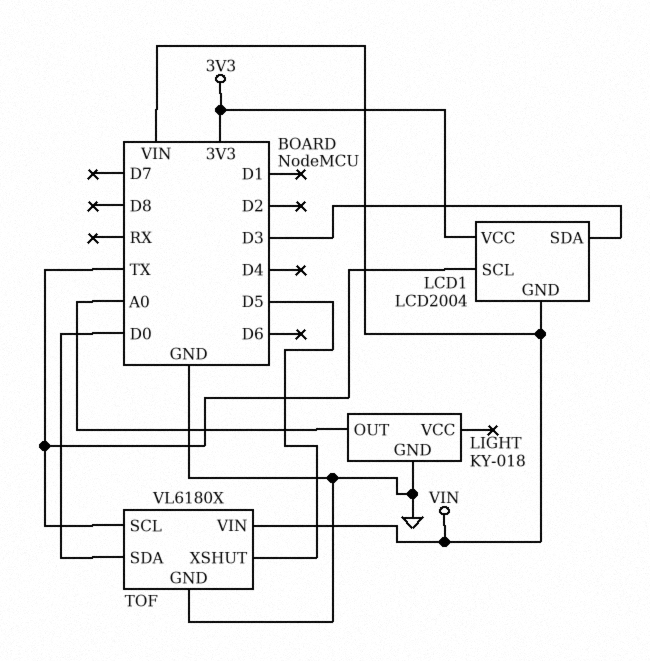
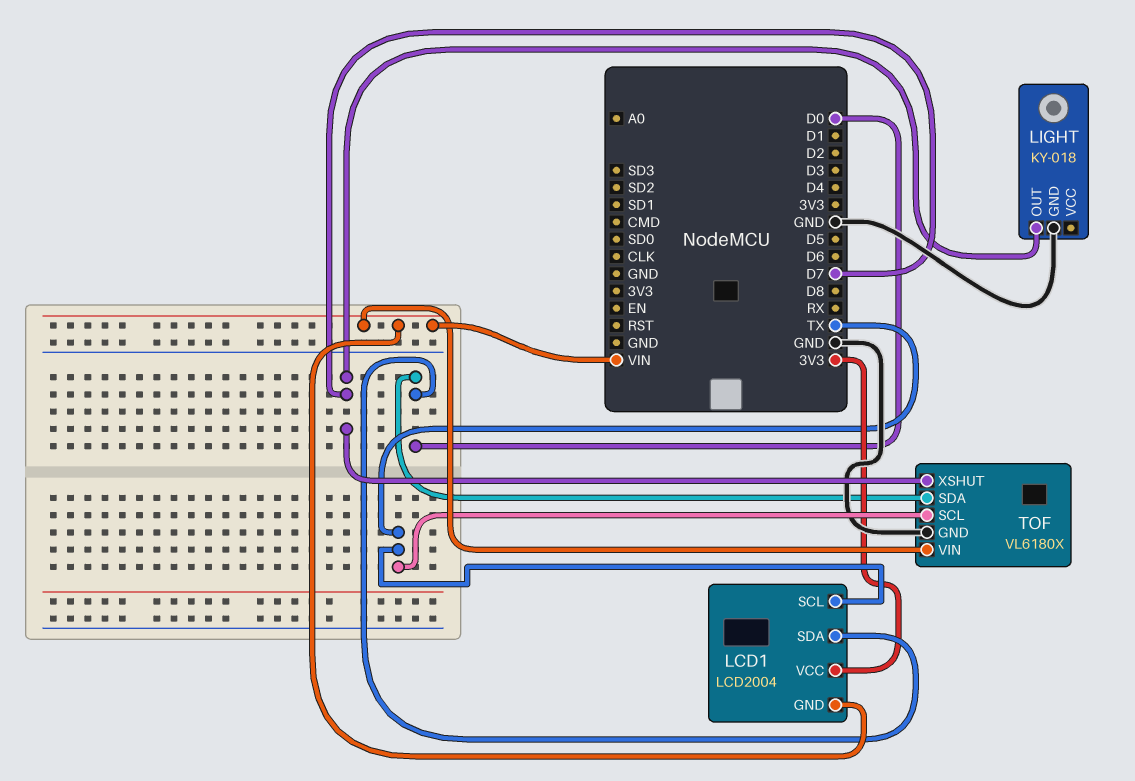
LCD1 pin SDA: D3 -> D0
LIGHT pin OUT: A0 -> D7
TOF pin XSHUT: D5 -> D7

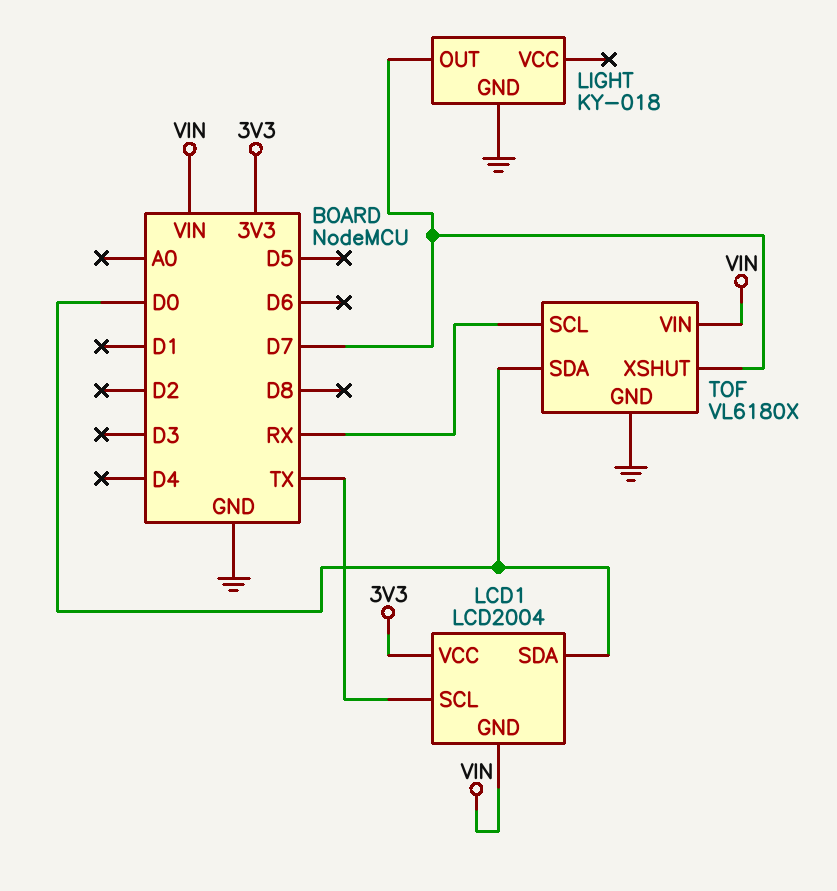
TOF pin SCL: TX -> RX

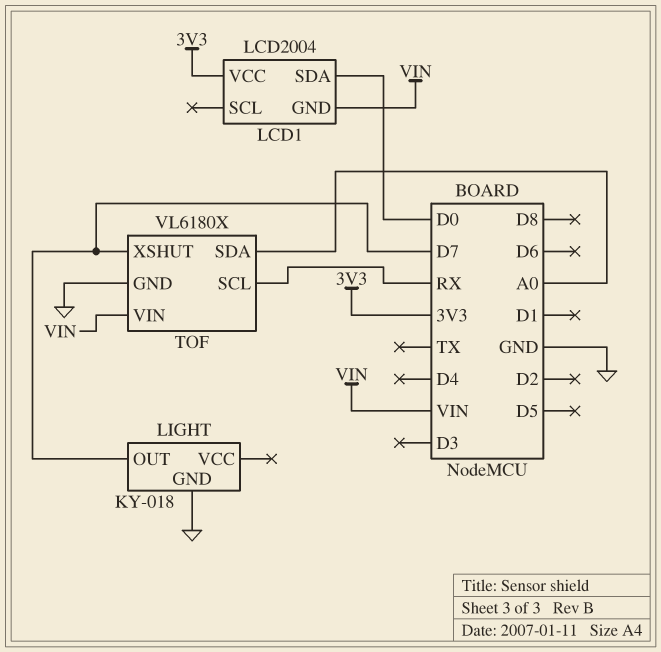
LCD1 pin SCL: TX -> none
TOF pin SDA: D0 -> A0

